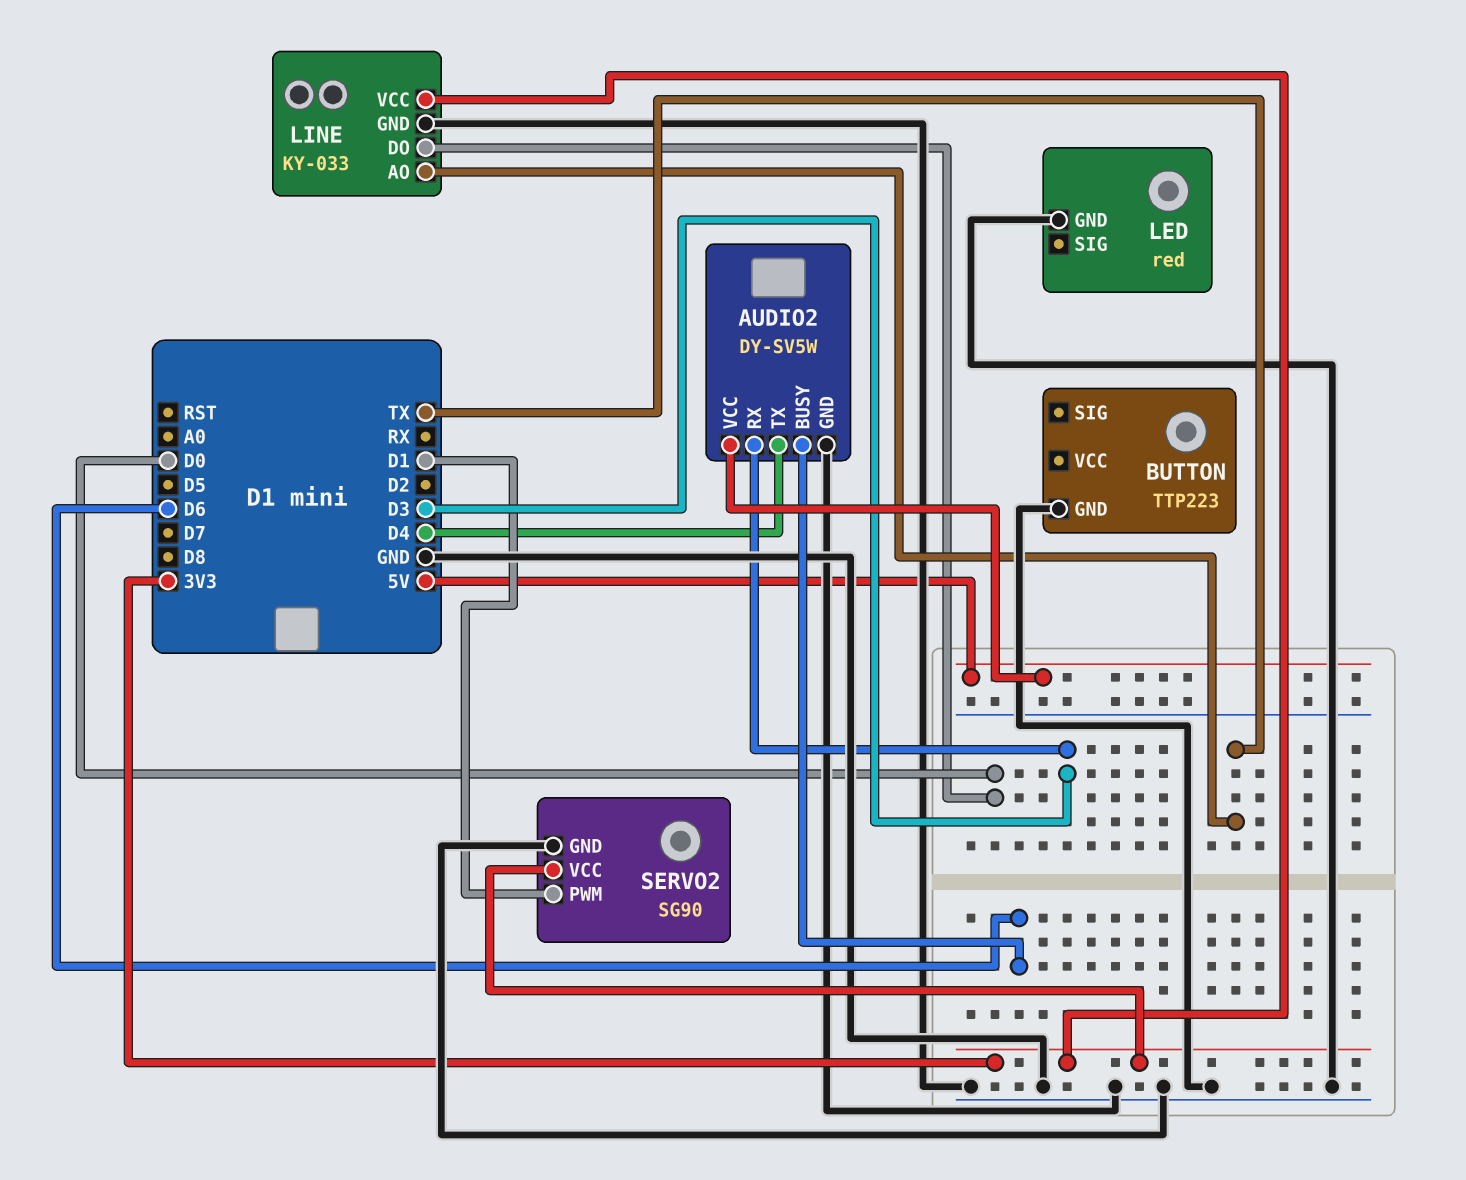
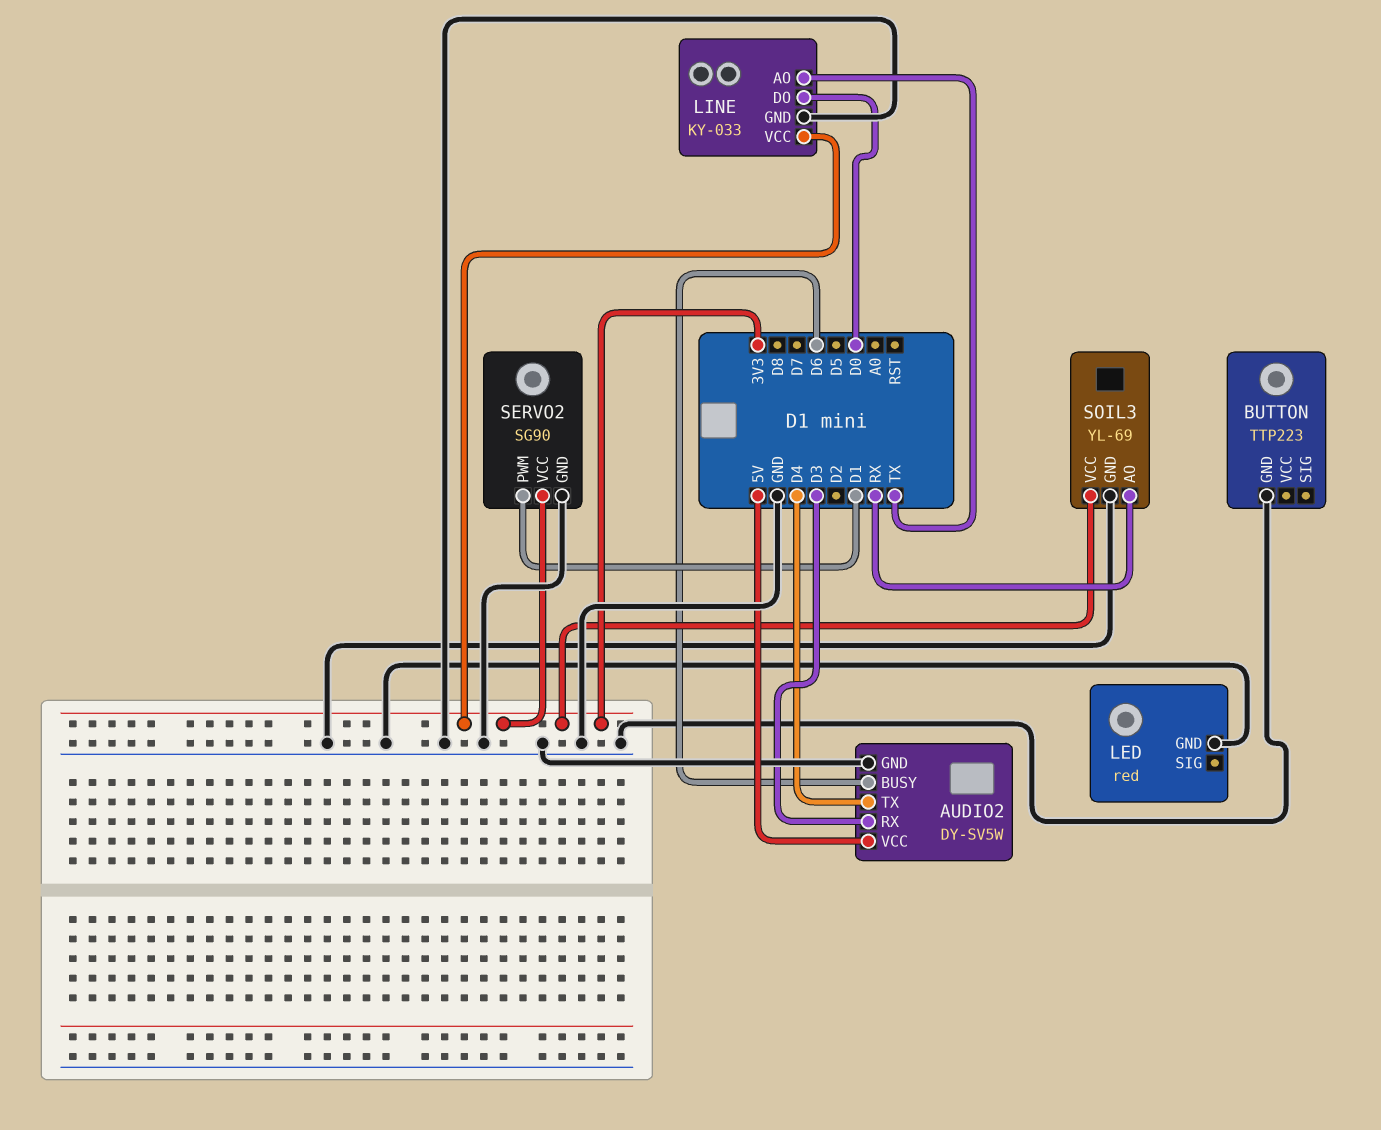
SOIL3: none -> YL-69
SOIL3 pin AO: none -> RX
SOIL3 pin GND: none -> GND
SOIL3 pin VCC: none -> 3V3

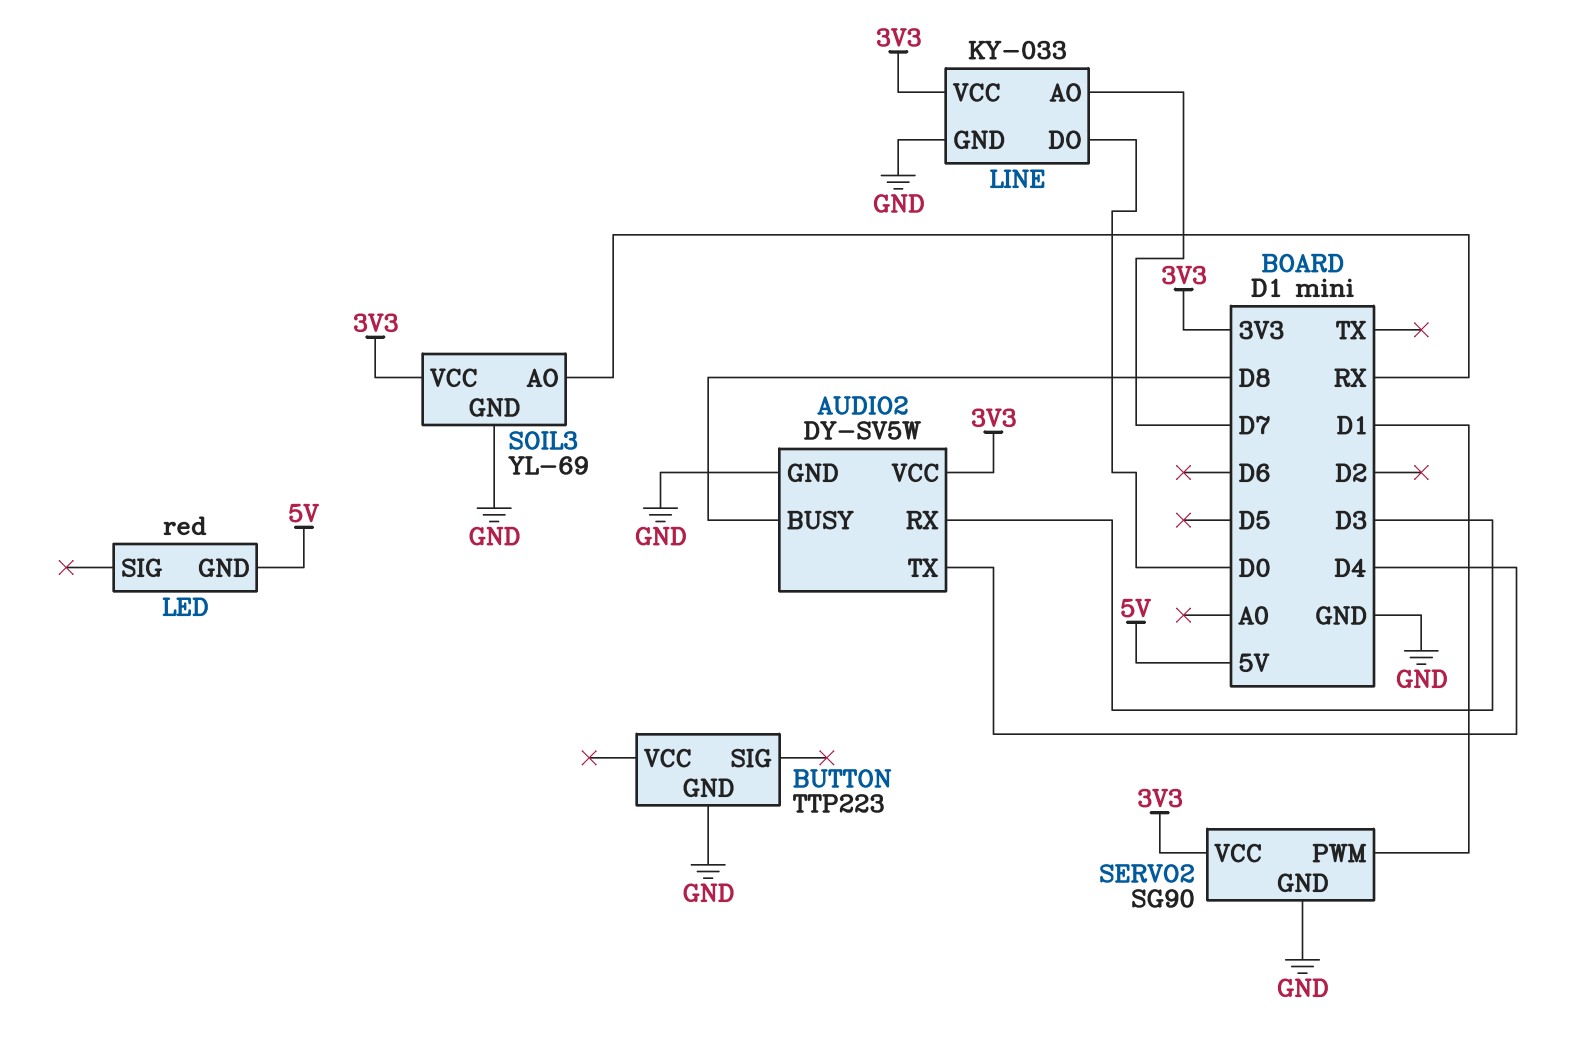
AUDIO2 pin BUSY: D6 -> D8
AUDIO2 pin VCC: 5V -> 3V3
LED pin GND: GND -> 5V
LINE pin AO: TX -> D7

